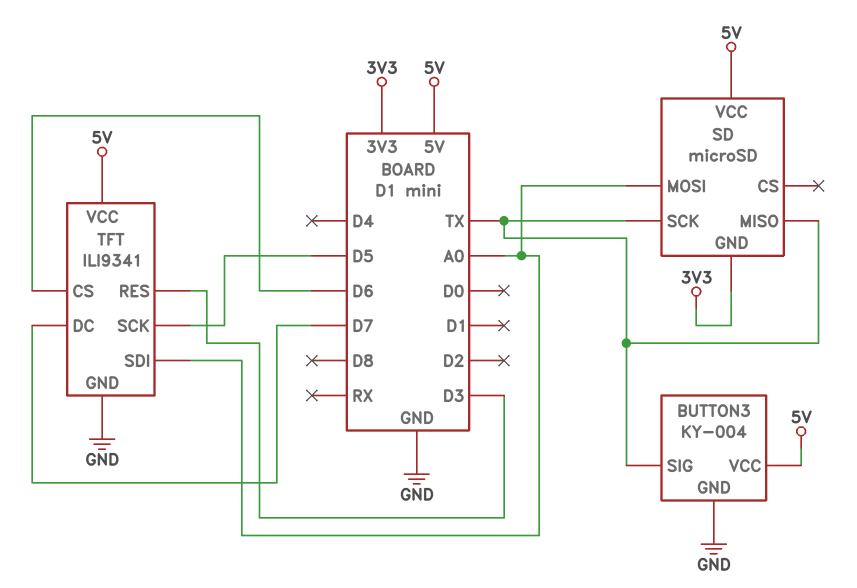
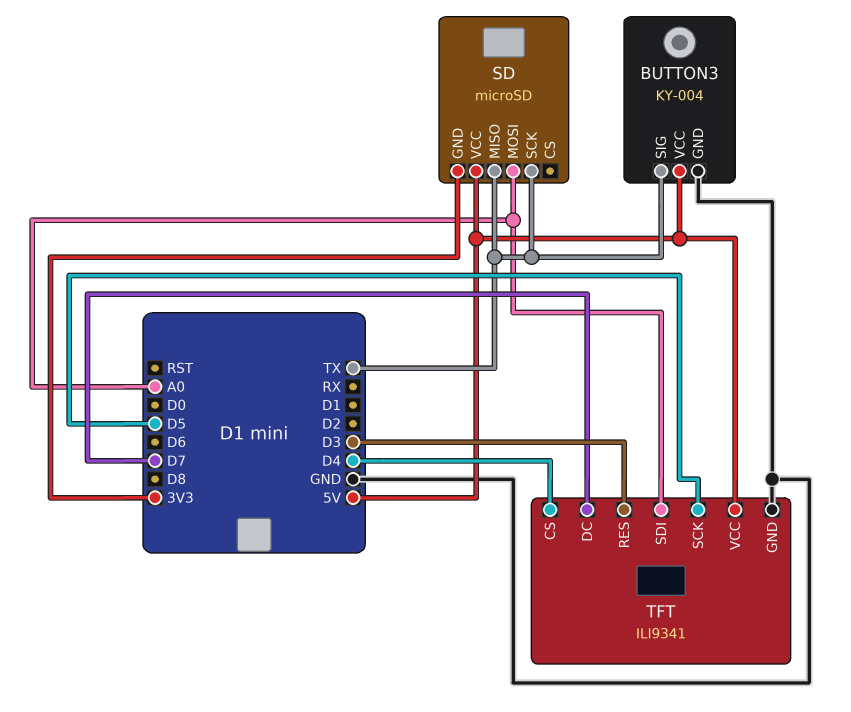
TFT pin CS: D6 -> D4

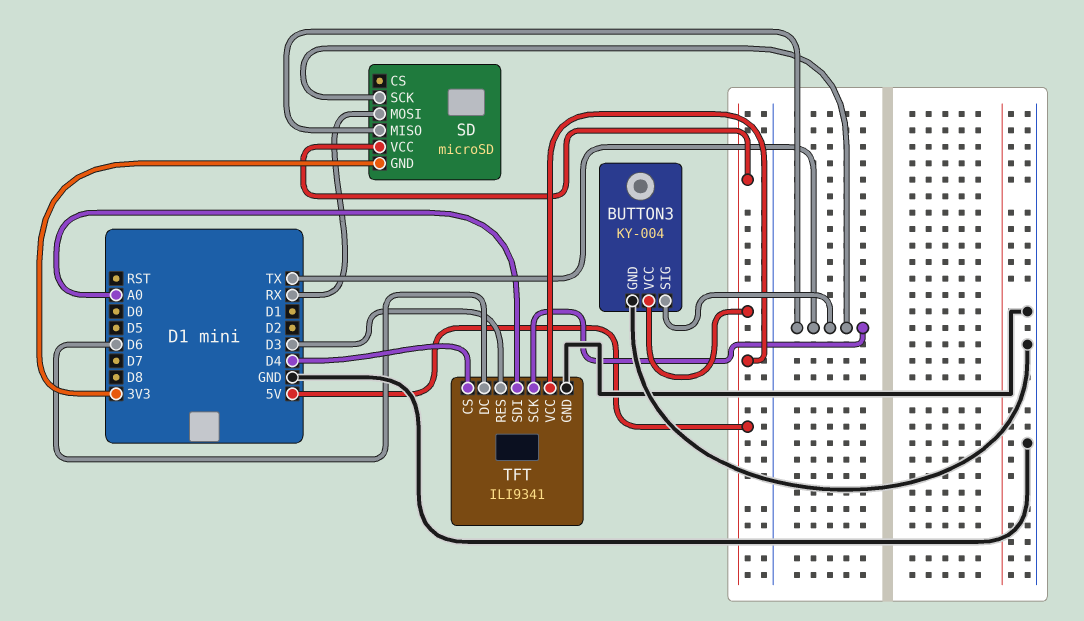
SD pin MOSI: A0 -> RX
TFT pin DC: D7 -> D6
TFT pin SCK: D5 -> TX

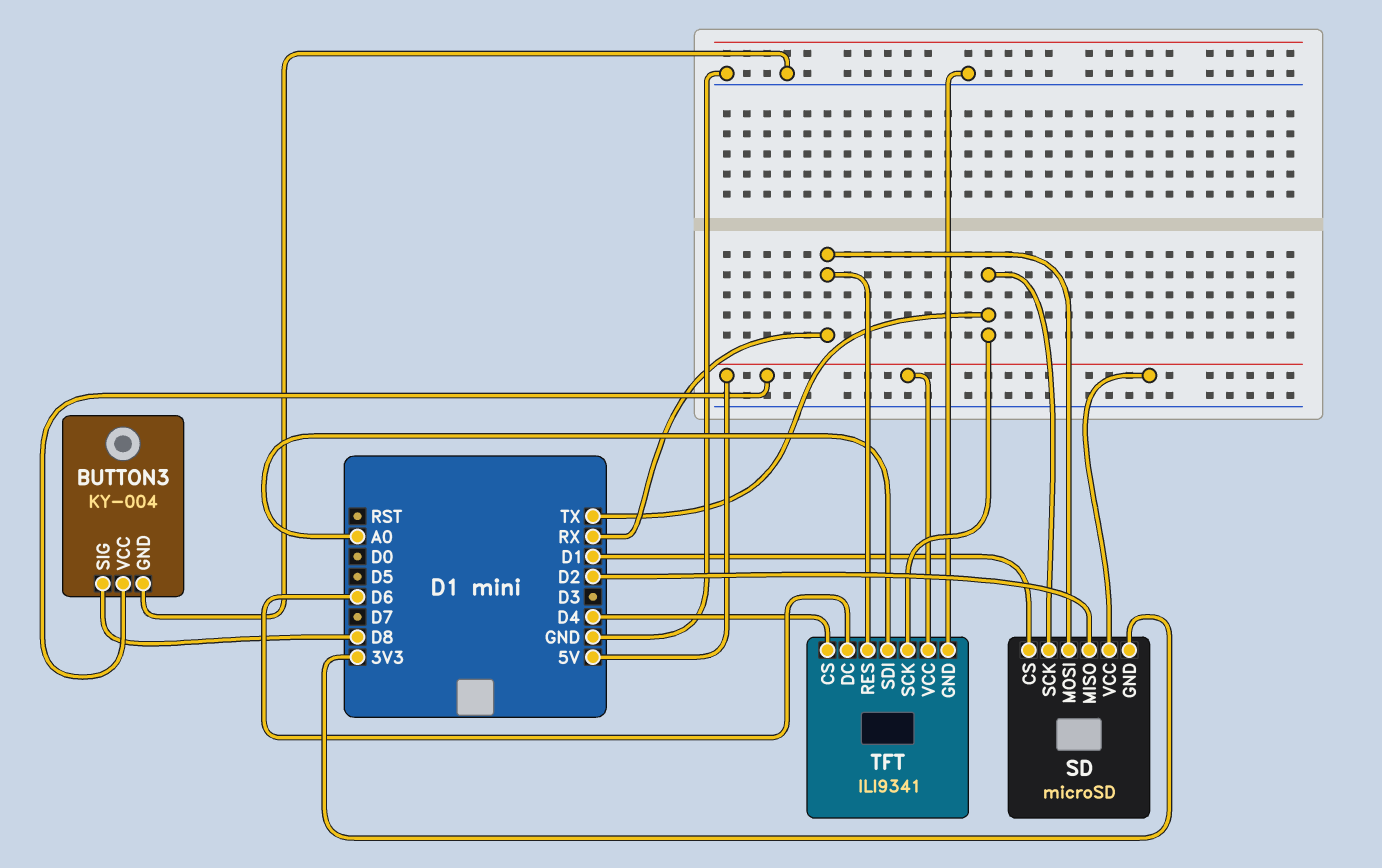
BUTTON3 pin SIG: TX -> D8
SD pin CS: none -> D1
SD pin MISO: TX -> D2
TFT pin RES: D3 -> RX

